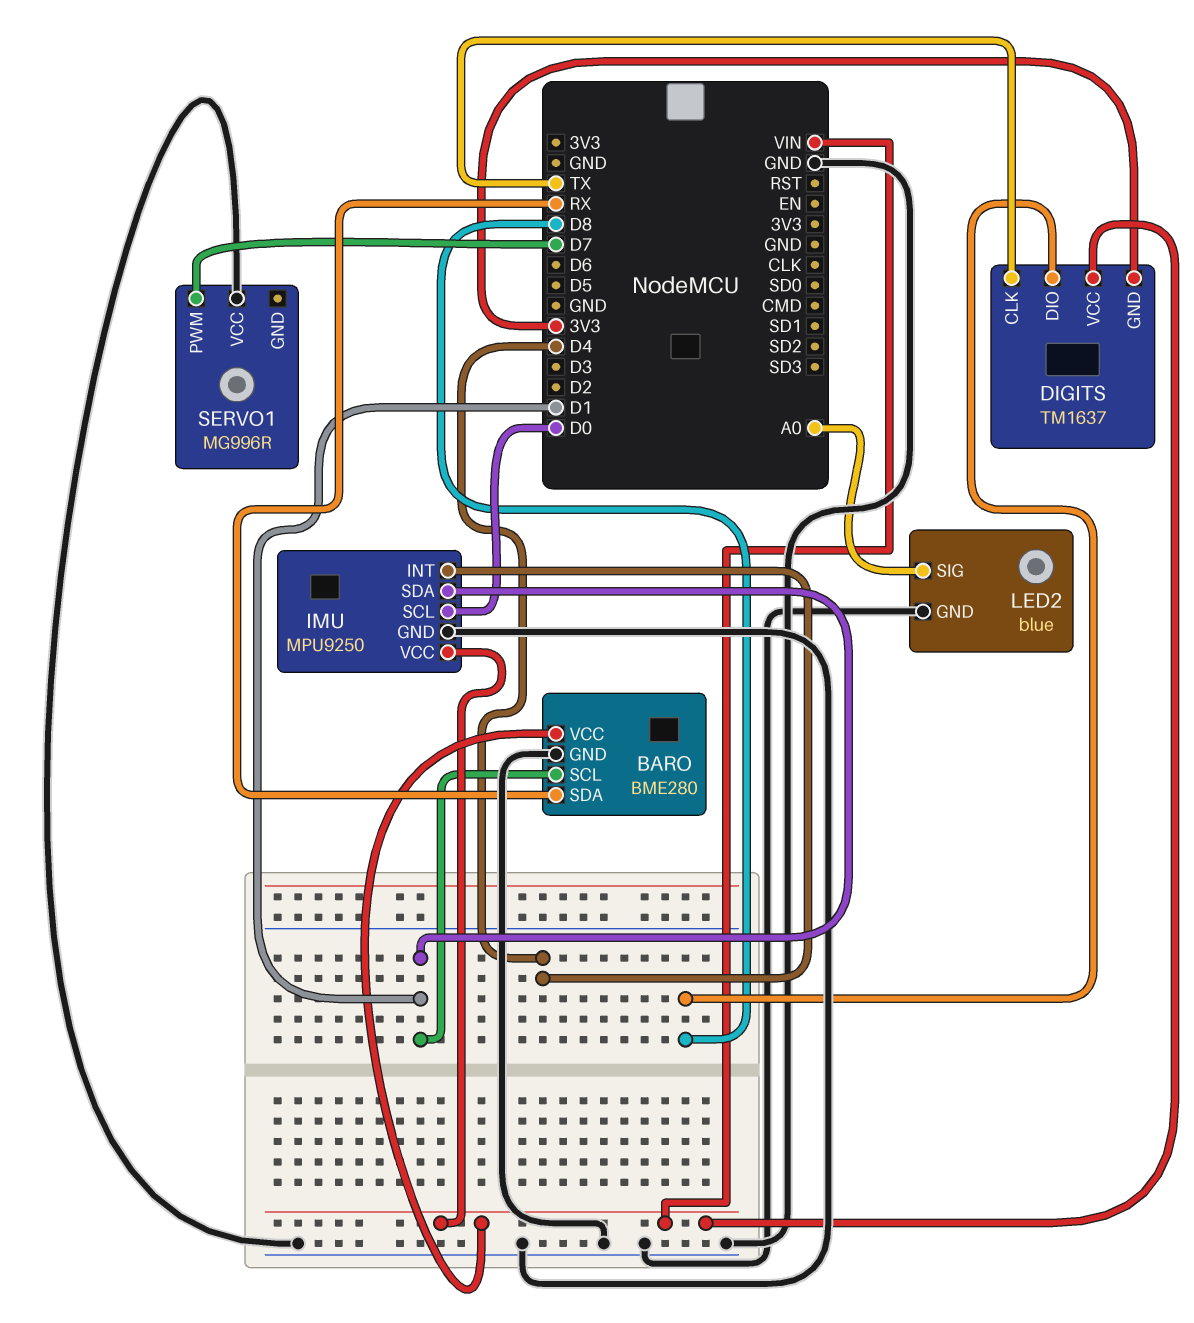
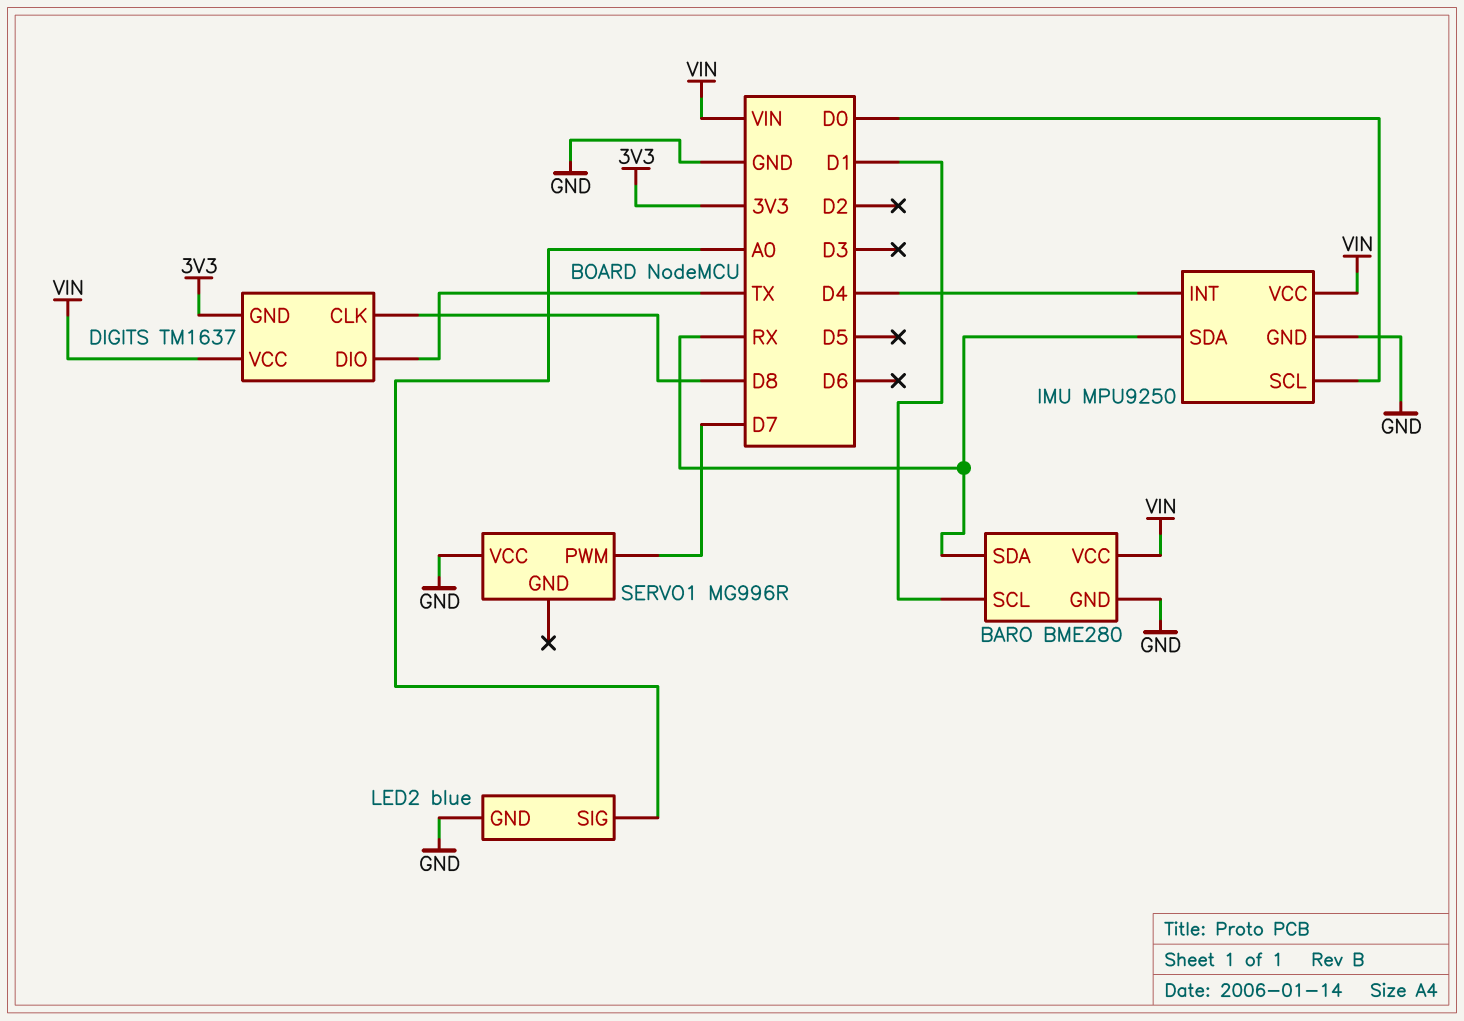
DIGITS pin CLK: TX -> D8
DIGITS pin DIO: D8 -> TX
IMU pin SDA: D1 -> RX

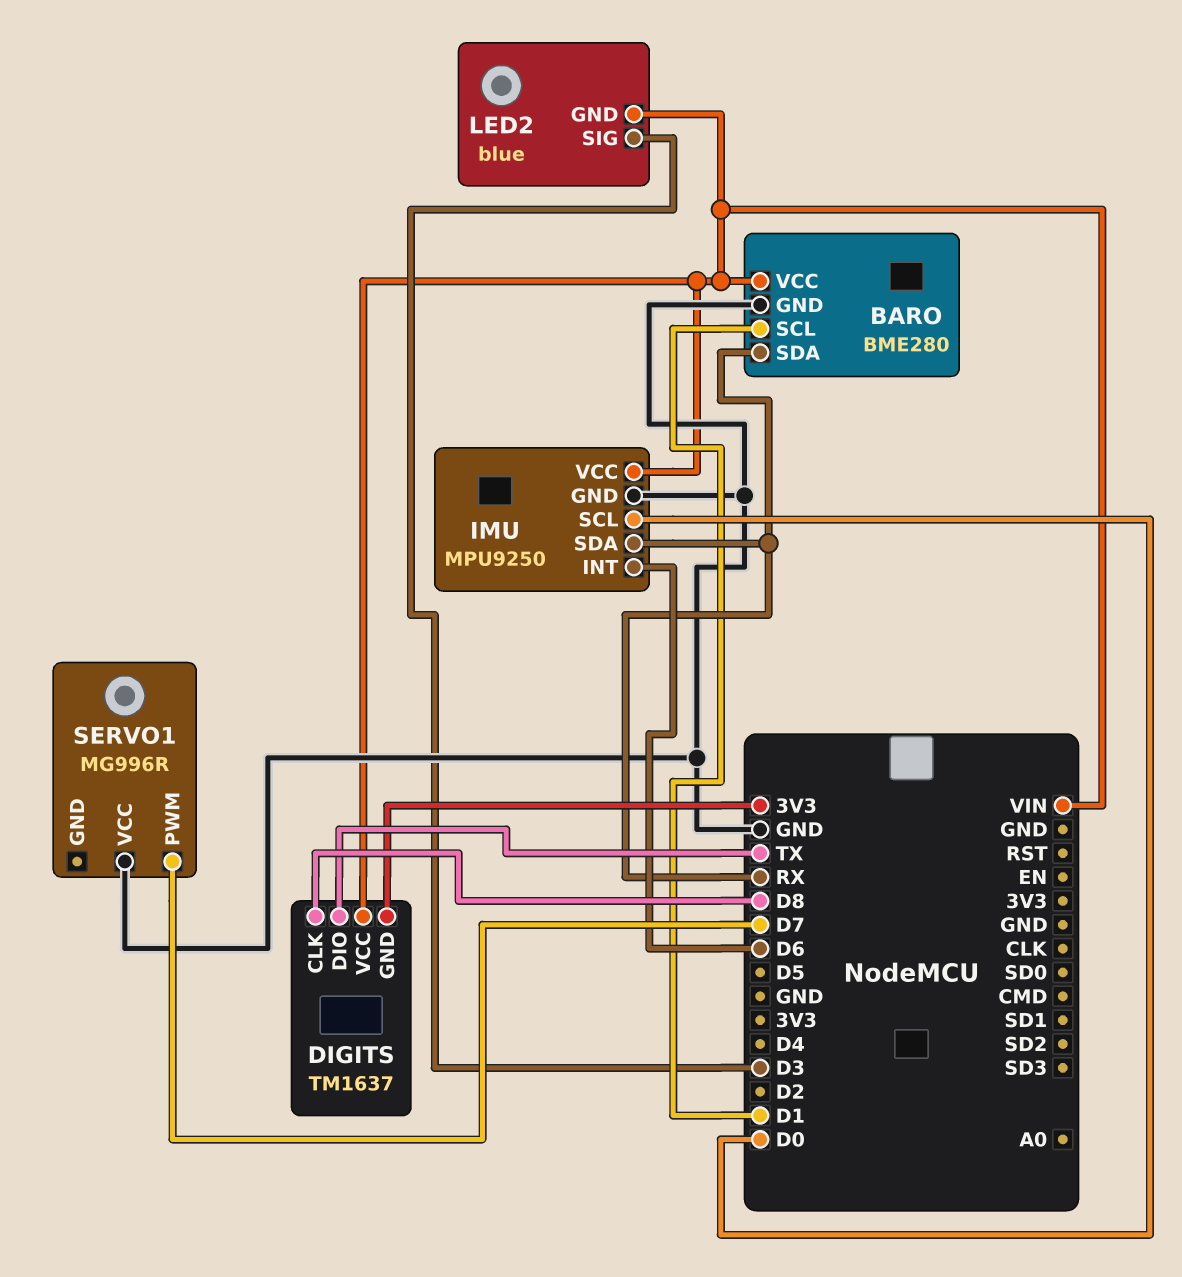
IMU pin INT: D4 -> D6
LED2 pin GND: GND -> VIN
LED2 pin SIG: A0 -> D3

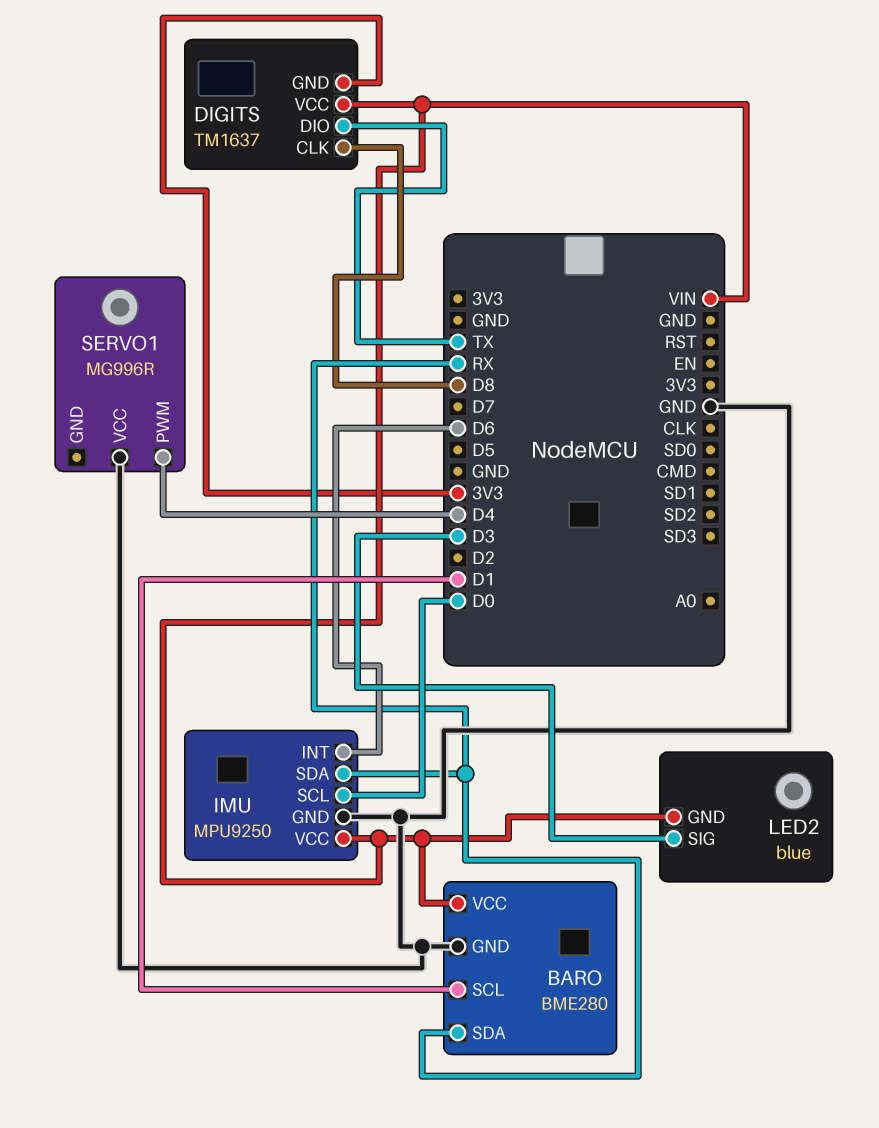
SERVO1 pin PWM: D7 -> D4

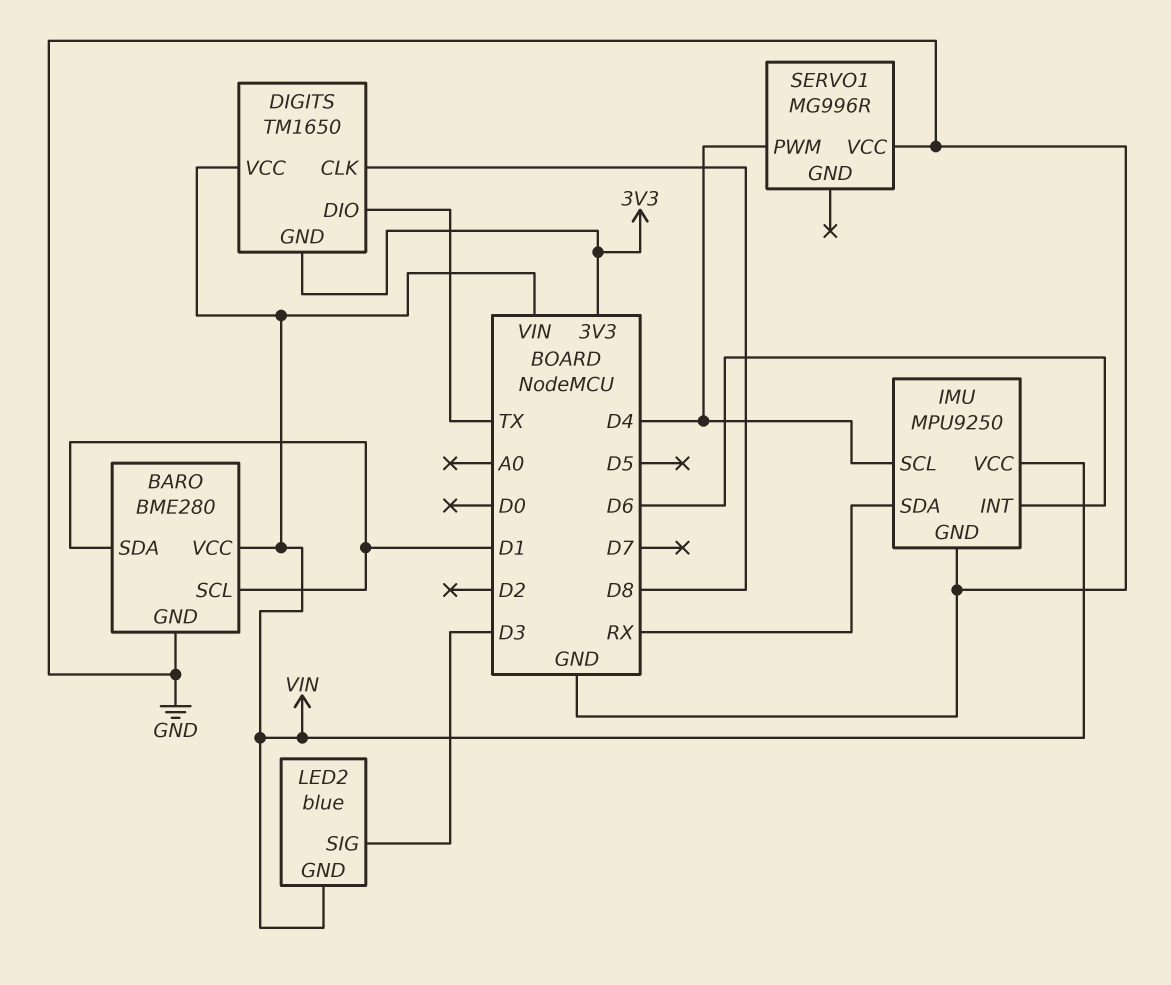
BARO pin SDA: RX -> D1
DIGITS: TM1637 -> TM1650
IMU pin SCL: D0 -> D4

